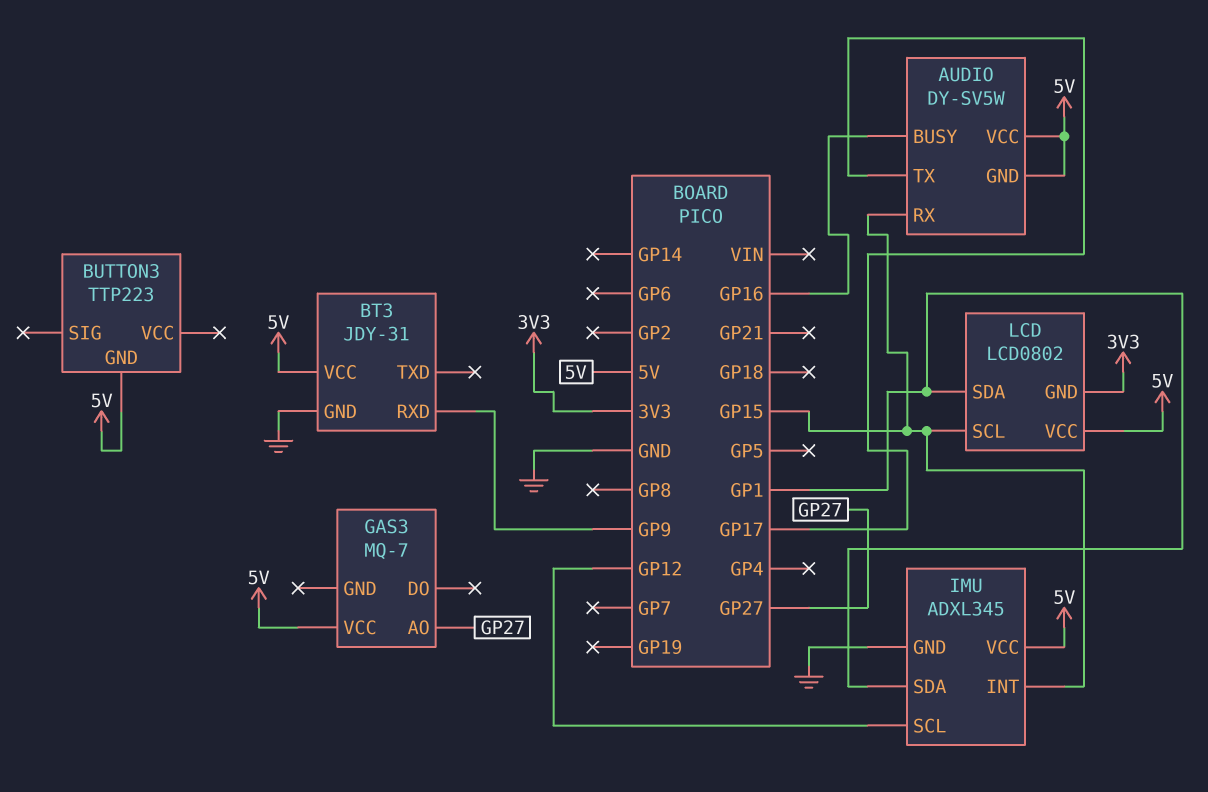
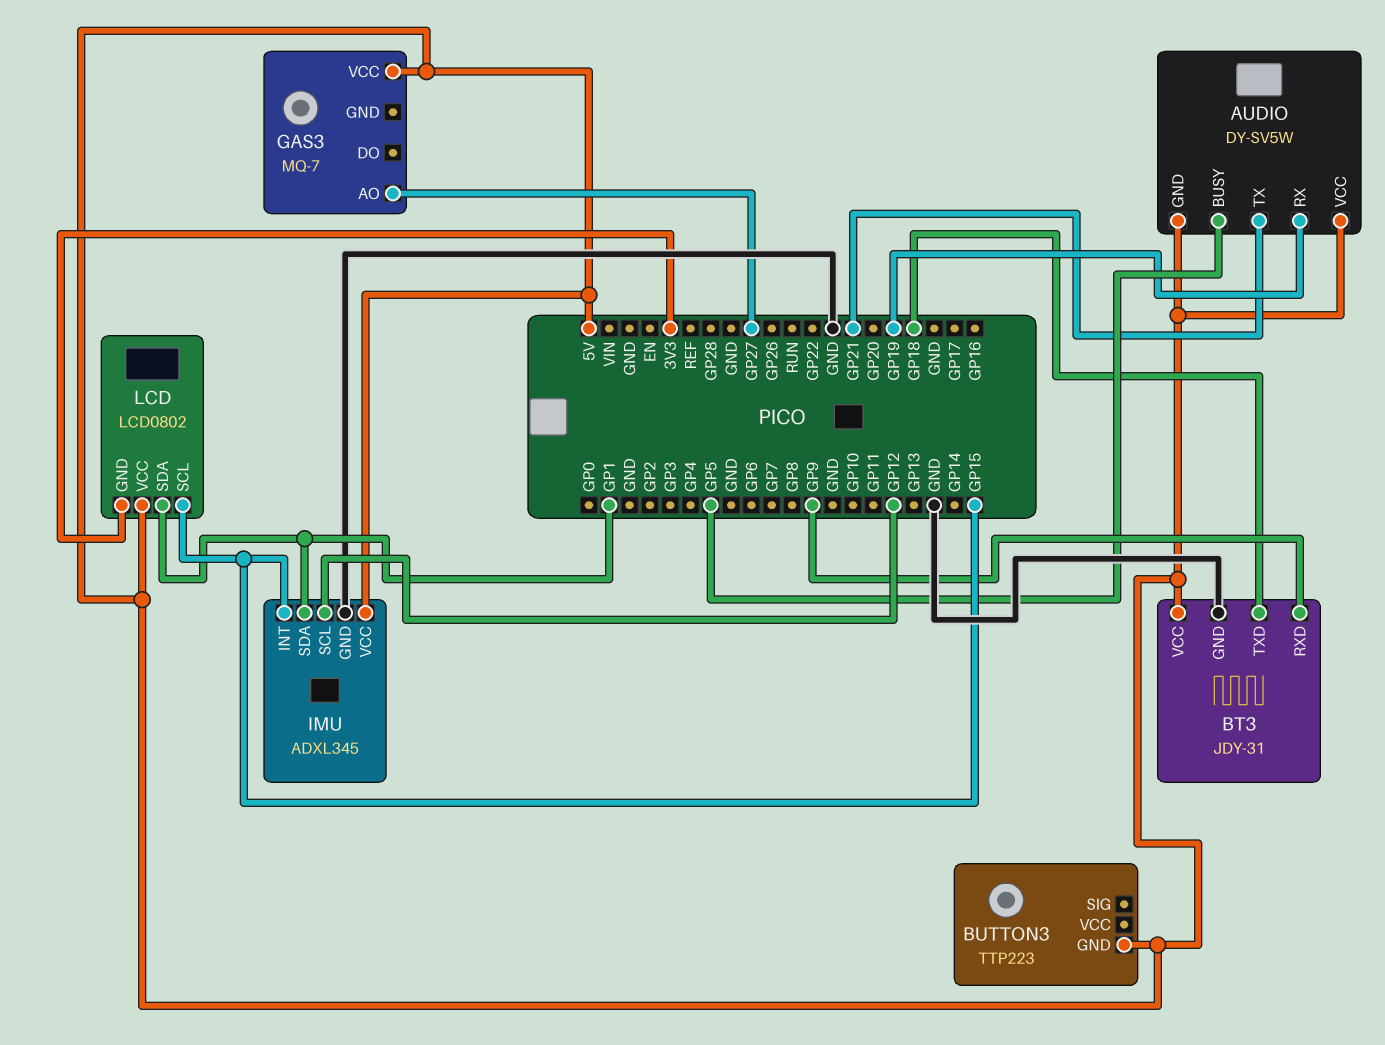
AUDIO pin BUSY: GP16 -> GP5
AUDIO pin RX: GP15 -> GP19
AUDIO pin TX: GP17 -> GP21
BT3 pin TXD: none -> GP18

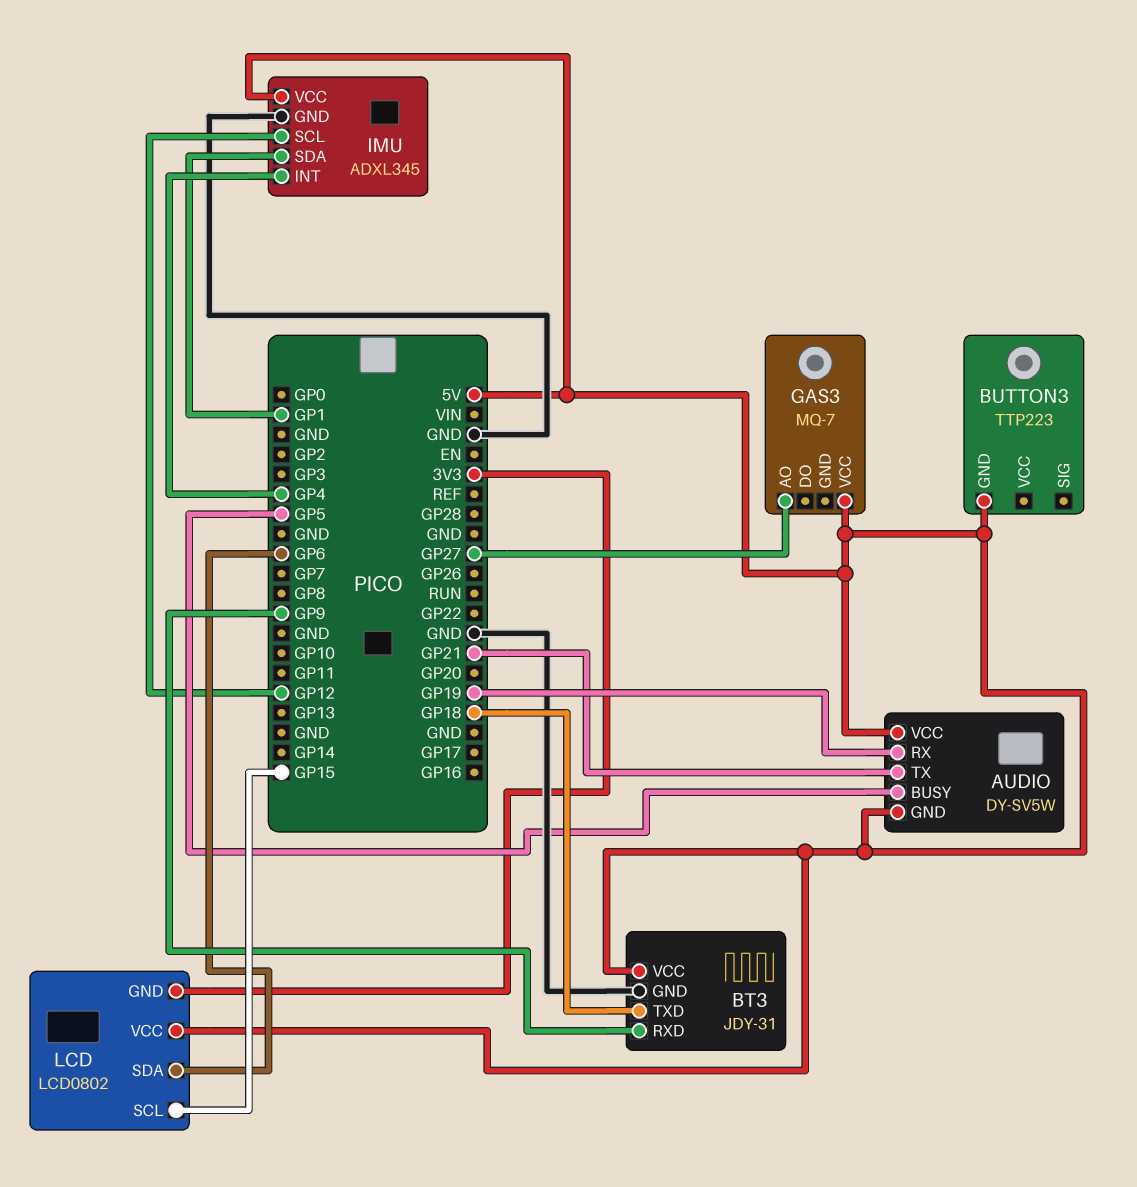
IMU pin INT: GP15 -> GP4
LCD pin SDA: GP1 -> GP6

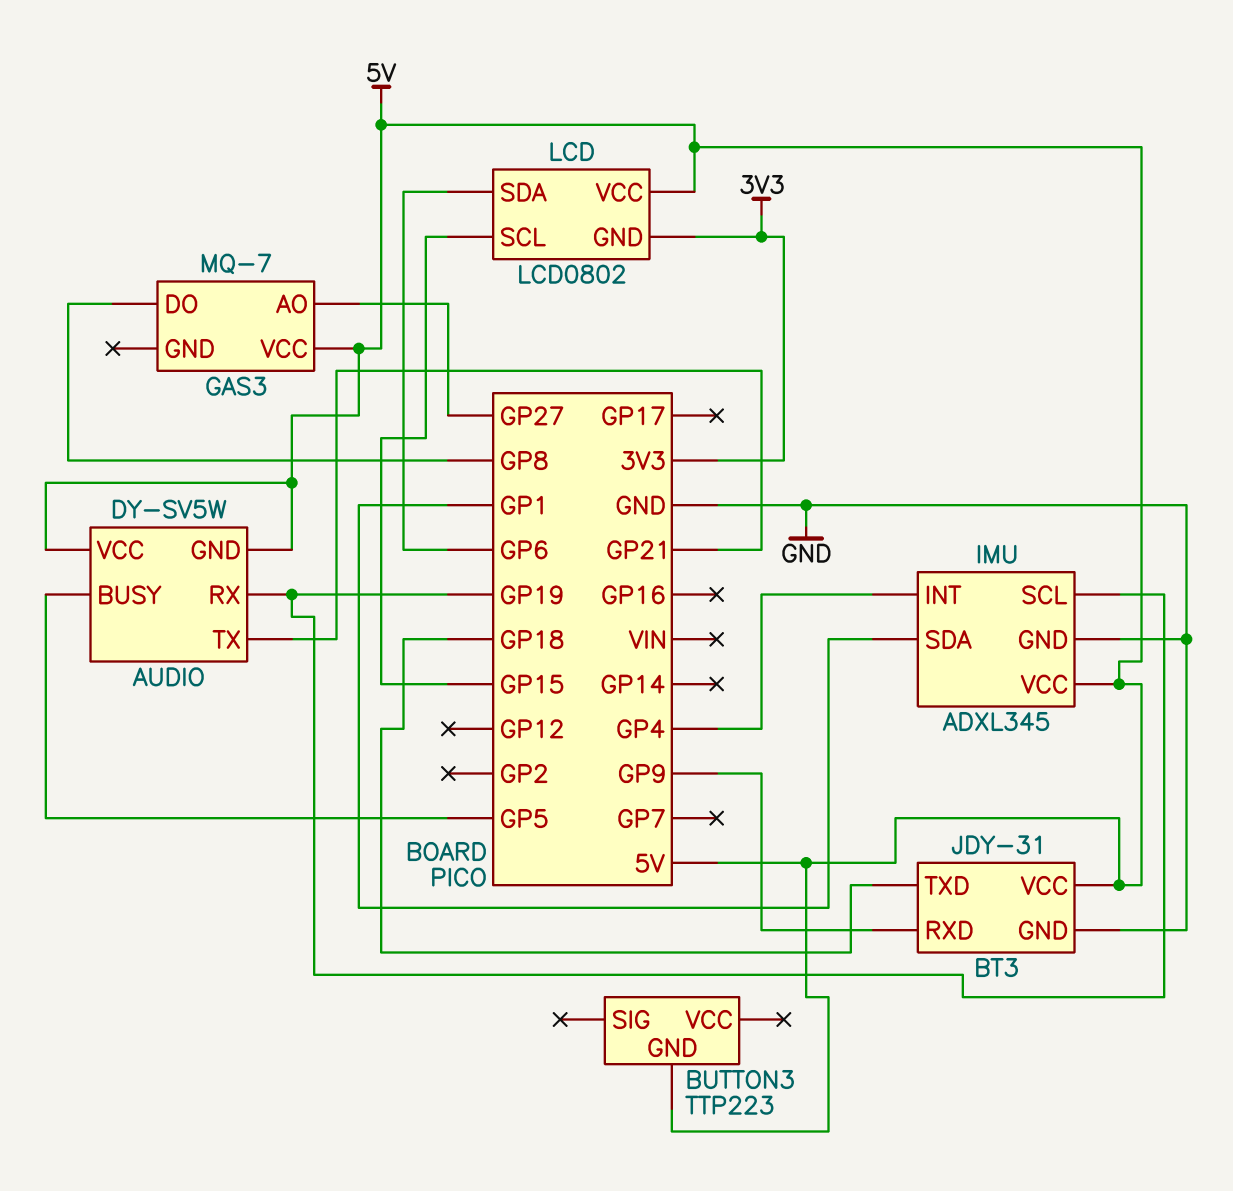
GAS3 pin DO: none -> GP8
IMU pin SCL: GP12 -> GP19

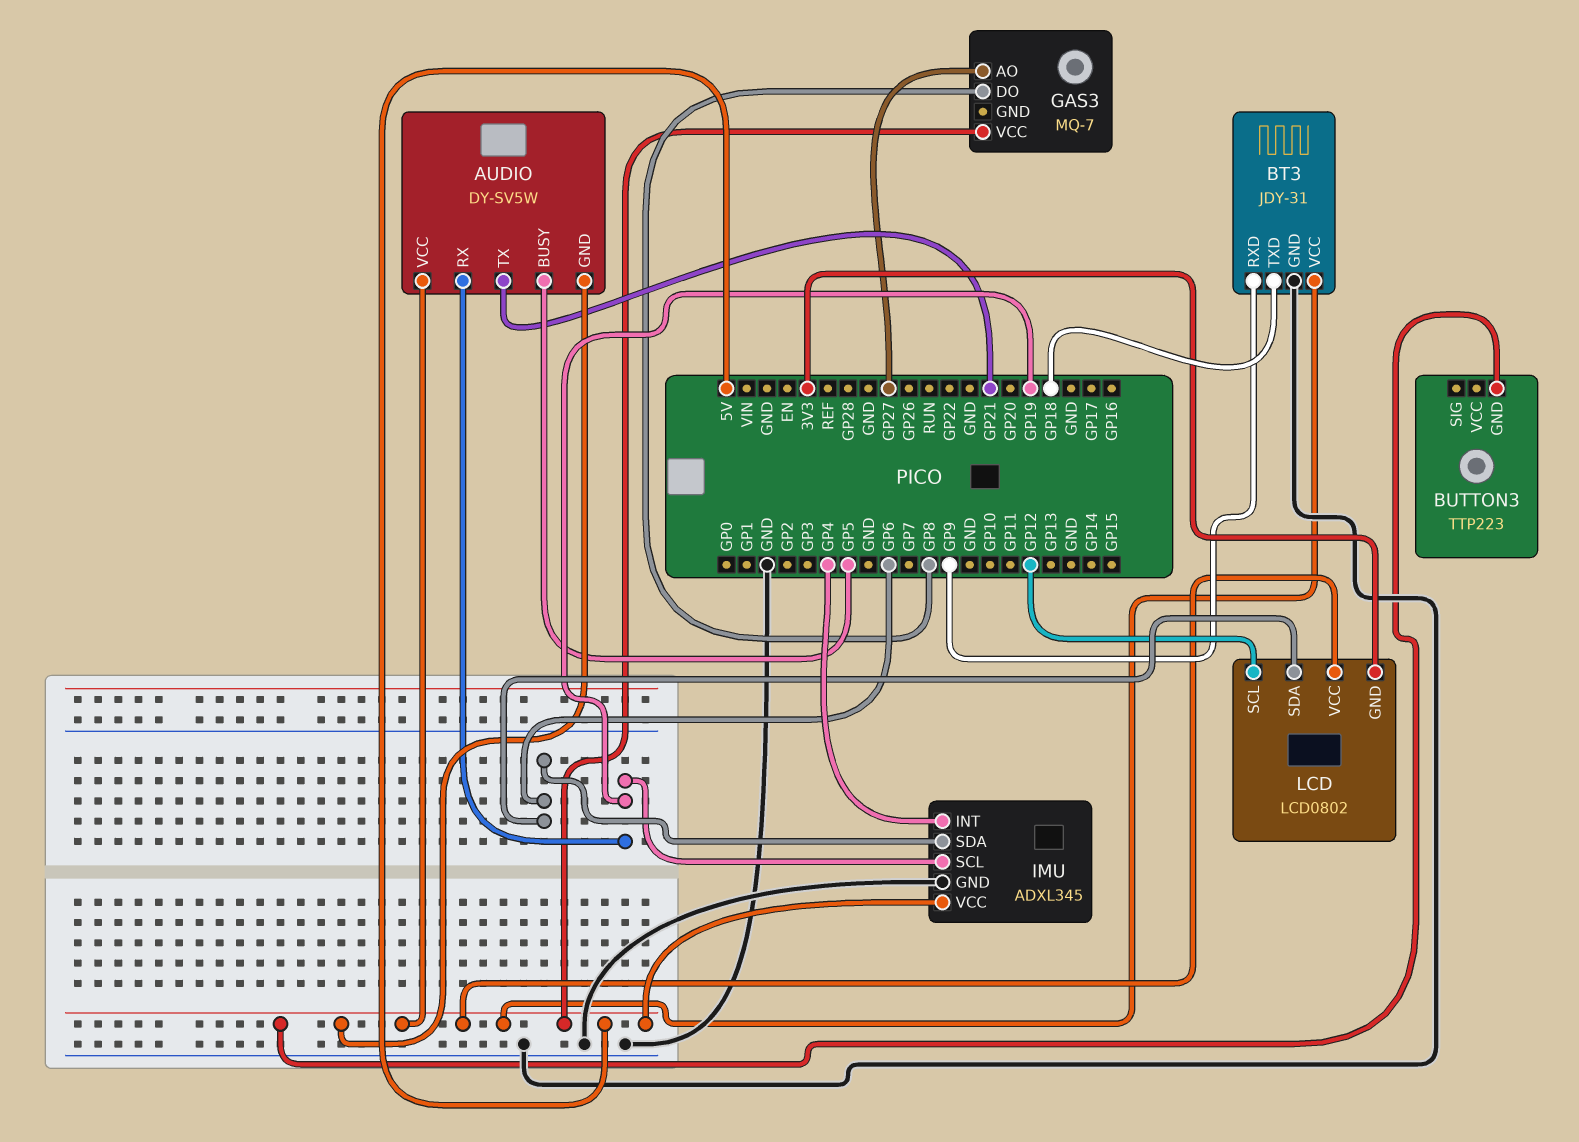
IMU pin SDA: GP1 -> GP6
LCD pin SCL: GP15 -> GP12

